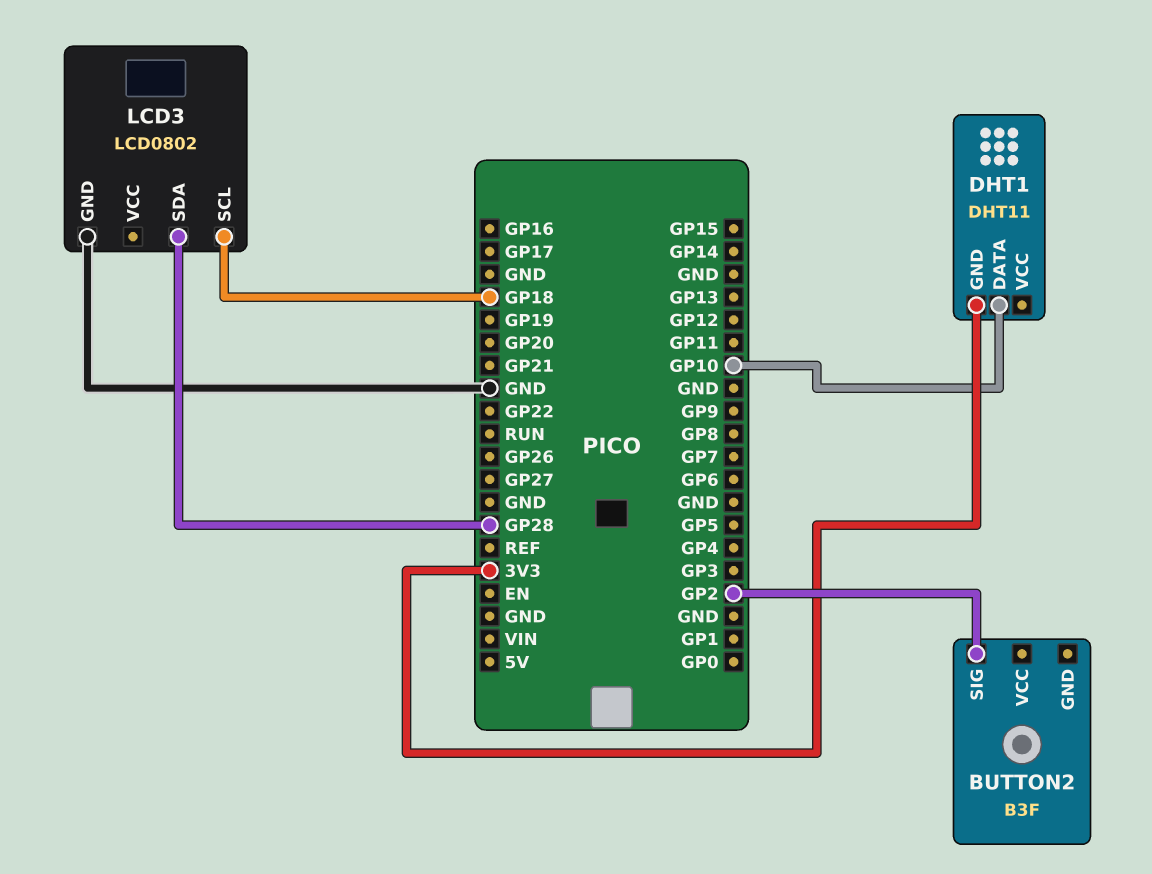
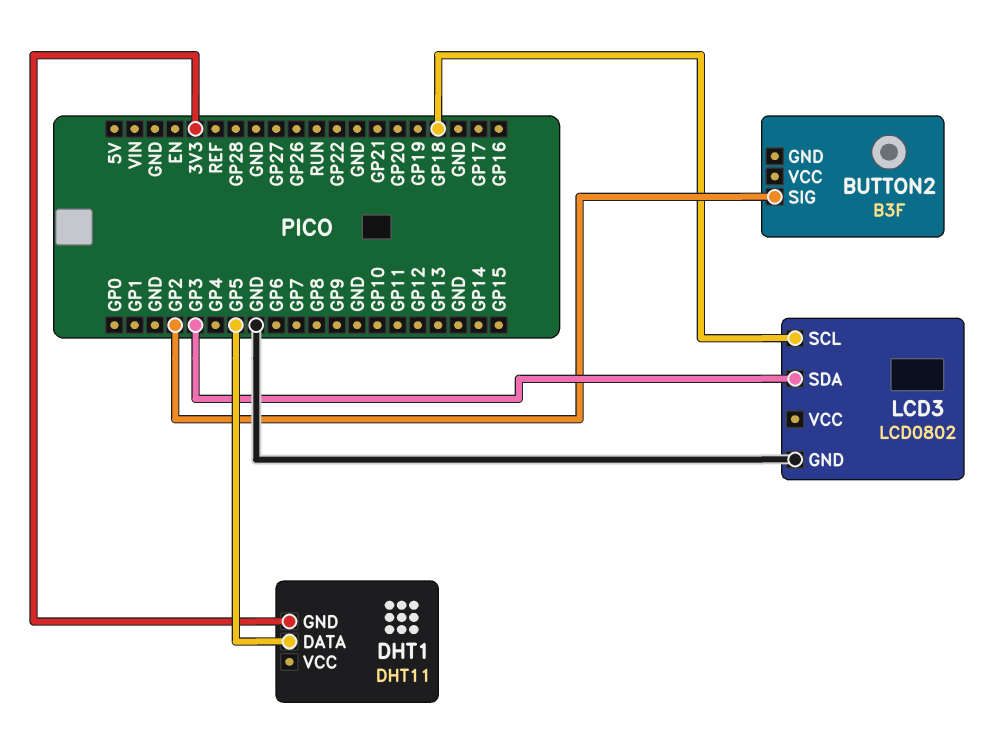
DHT1 pin DATA: GP10 -> GP5
LCD3 pin SDA: GP28 -> GP3

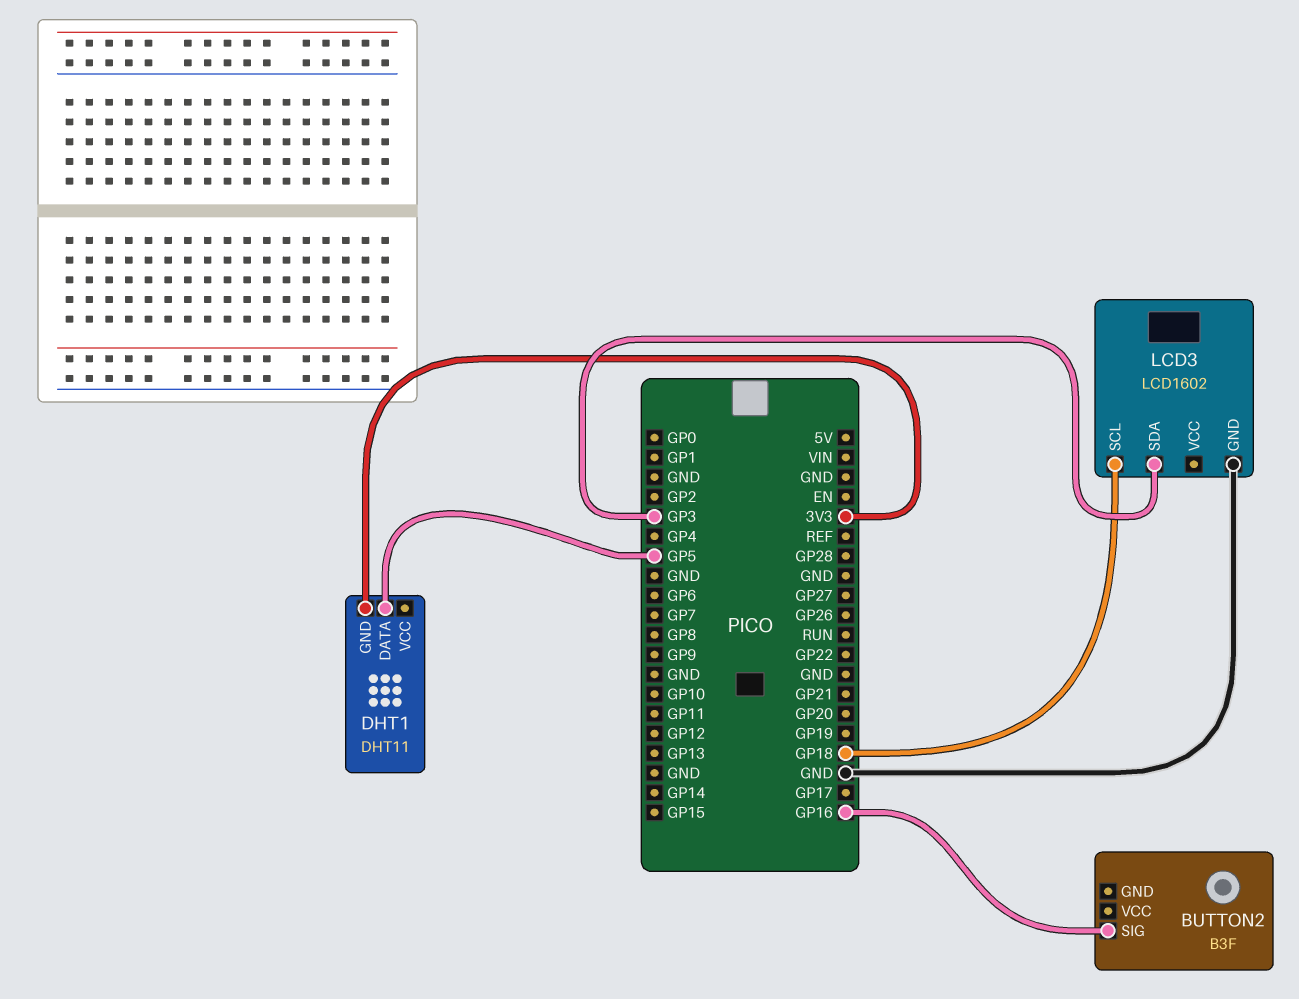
BUTTON2 pin SIG: GP2 -> GP16
LCD3: LCD0802 -> LCD1602

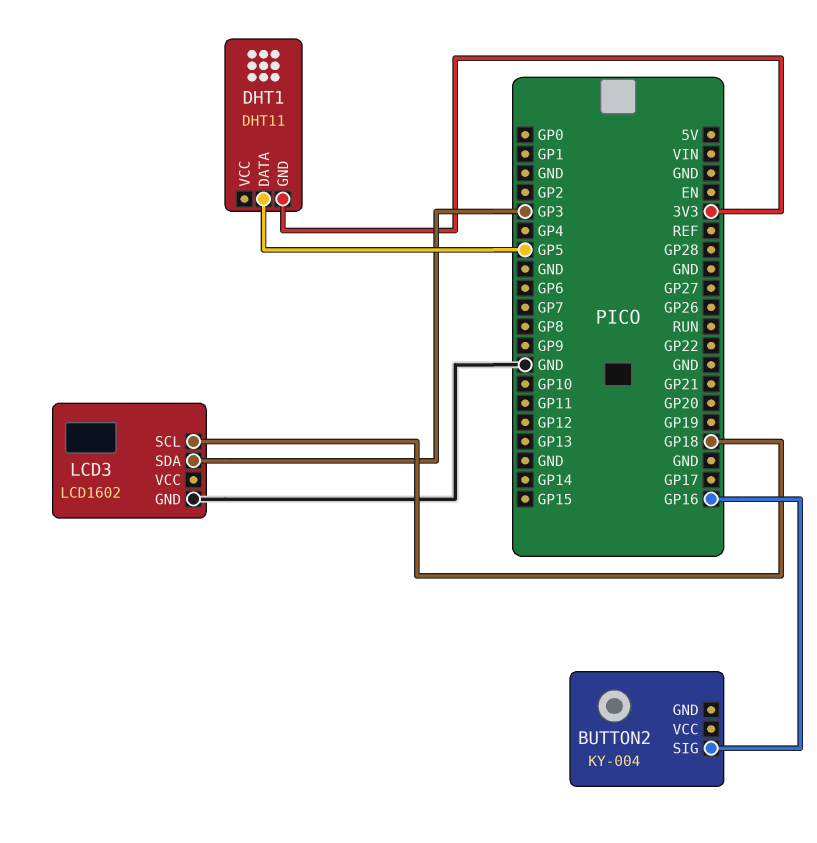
BUTTON2: B3F -> KY-004

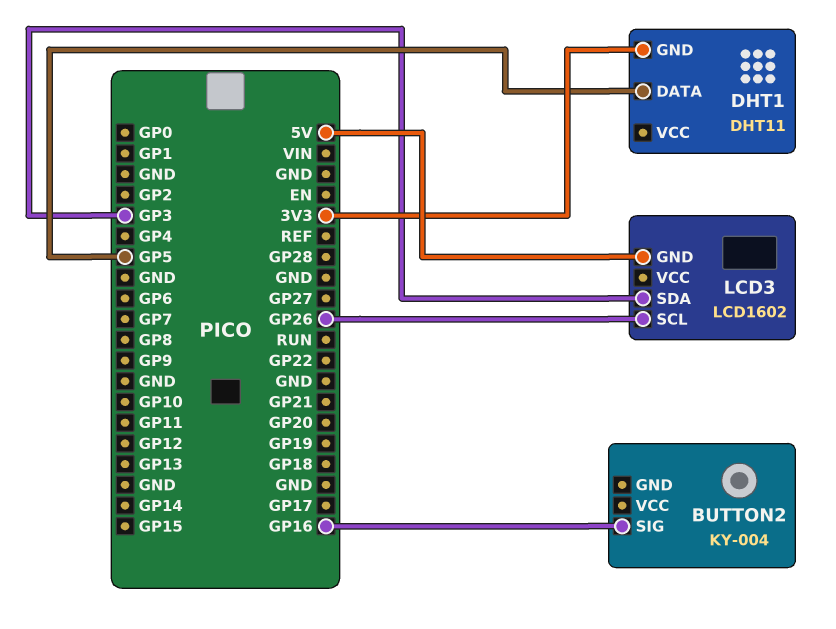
LCD3 pin GND: GND -> 5V
LCD3 pin SCL: GP18 -> GP26

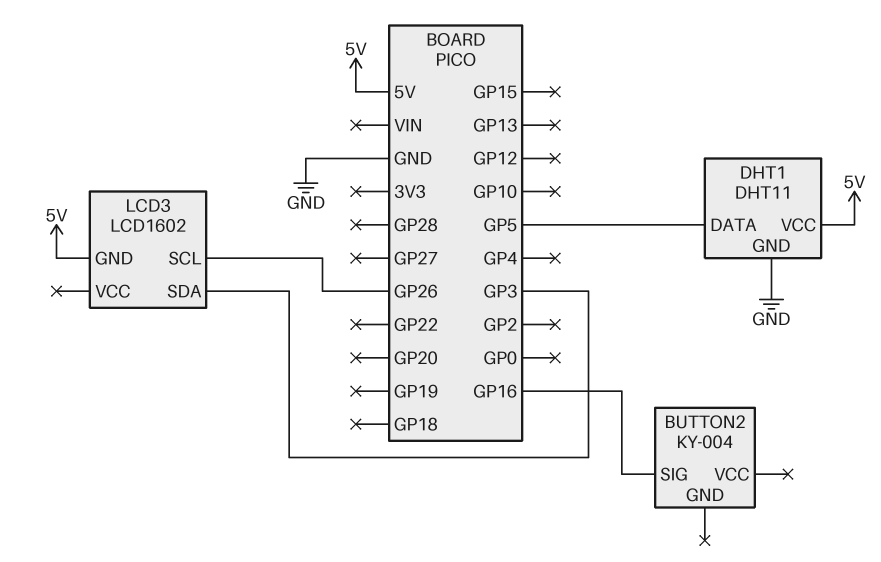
DHT1 pin GND: 3V3 -> GND
DHT1 pin VCC: none -> 5V

